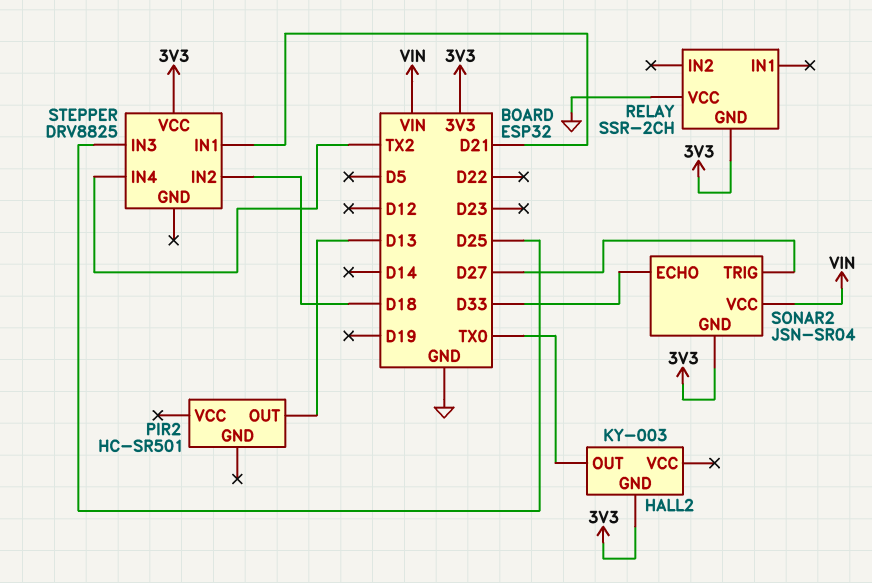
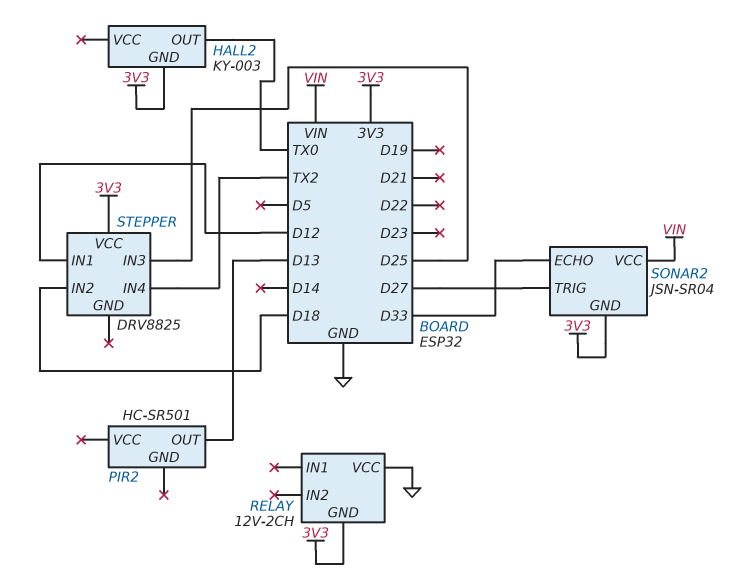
RELAY: SSR-2CH -> 12V-2CH
STEPPER pin IN1: D21 -> D12

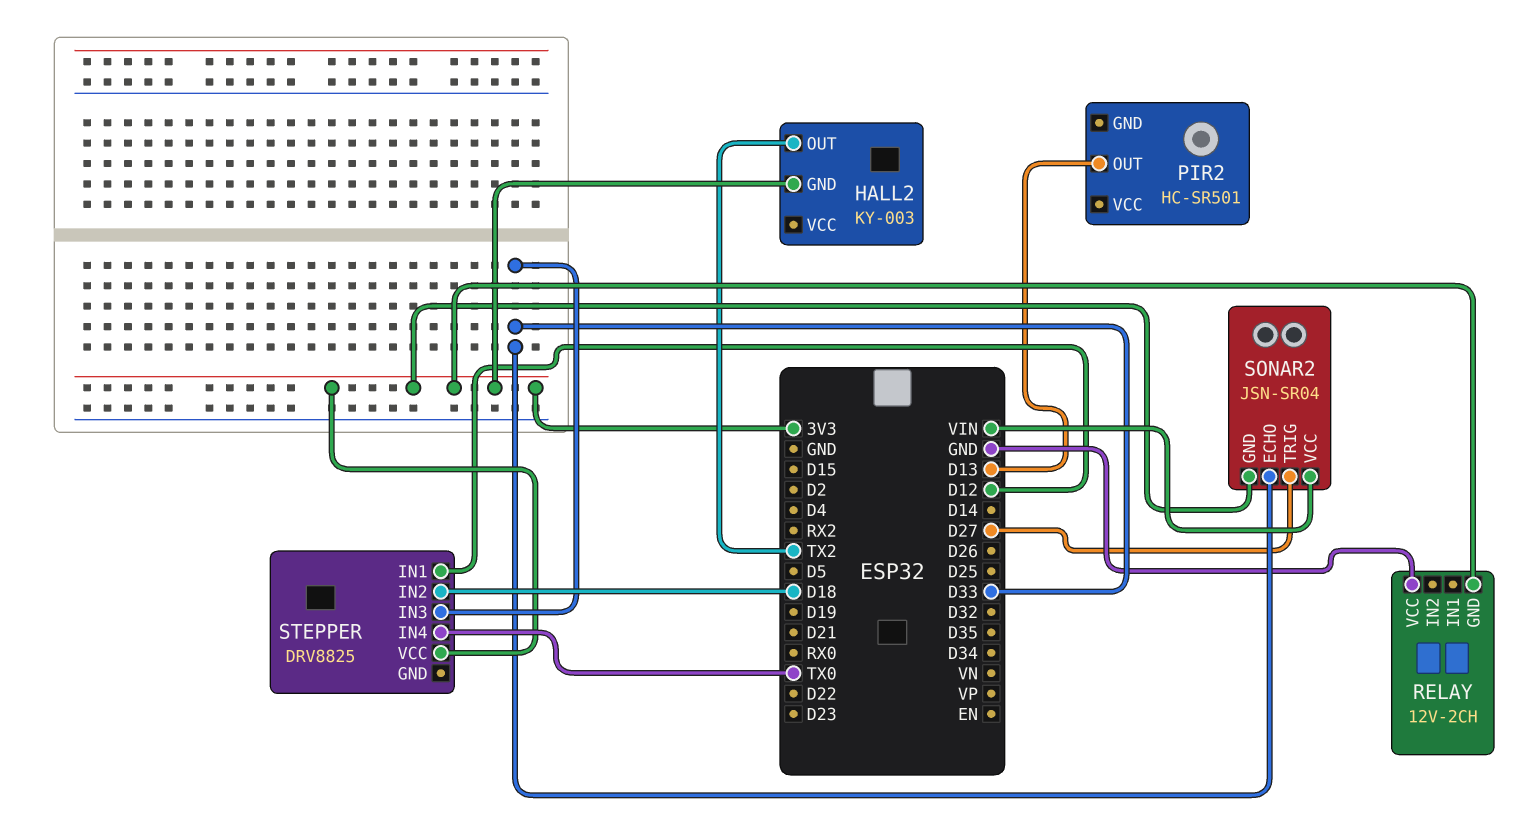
HALL2 pin OUT: TX0 -> TX2
STEPPER pin IN3: D25 -> D33
STEPPER pin IN4: TX2 -> TX0

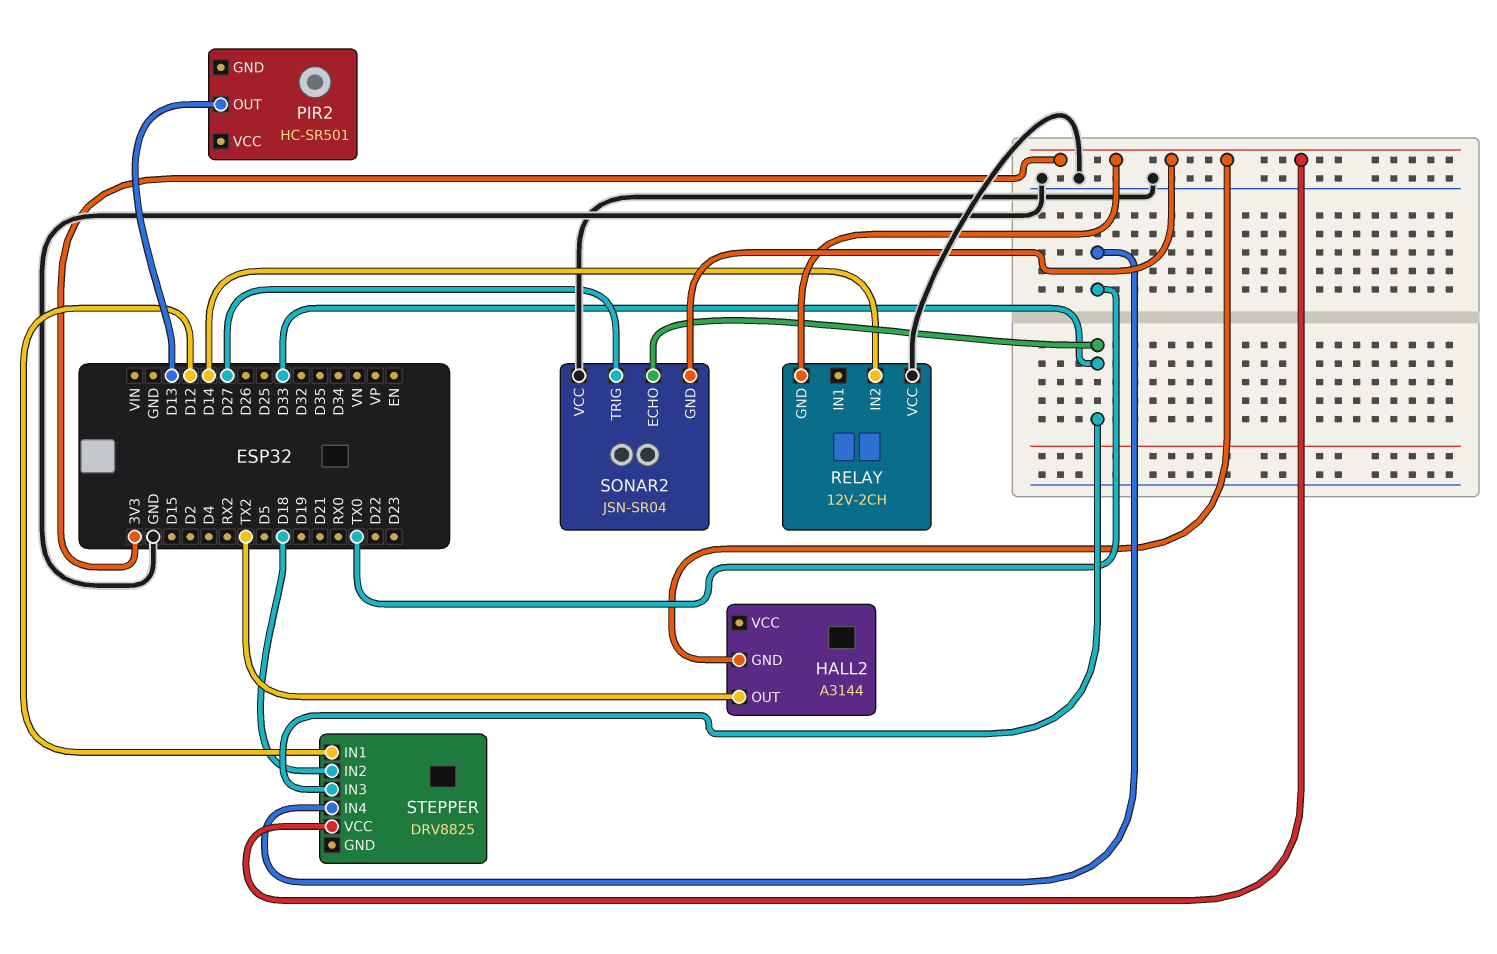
HALL2: KY-003 -> A3144
RELAY pin IN2: none -> D14
SONAR2 pin VCC: VIN -> GND

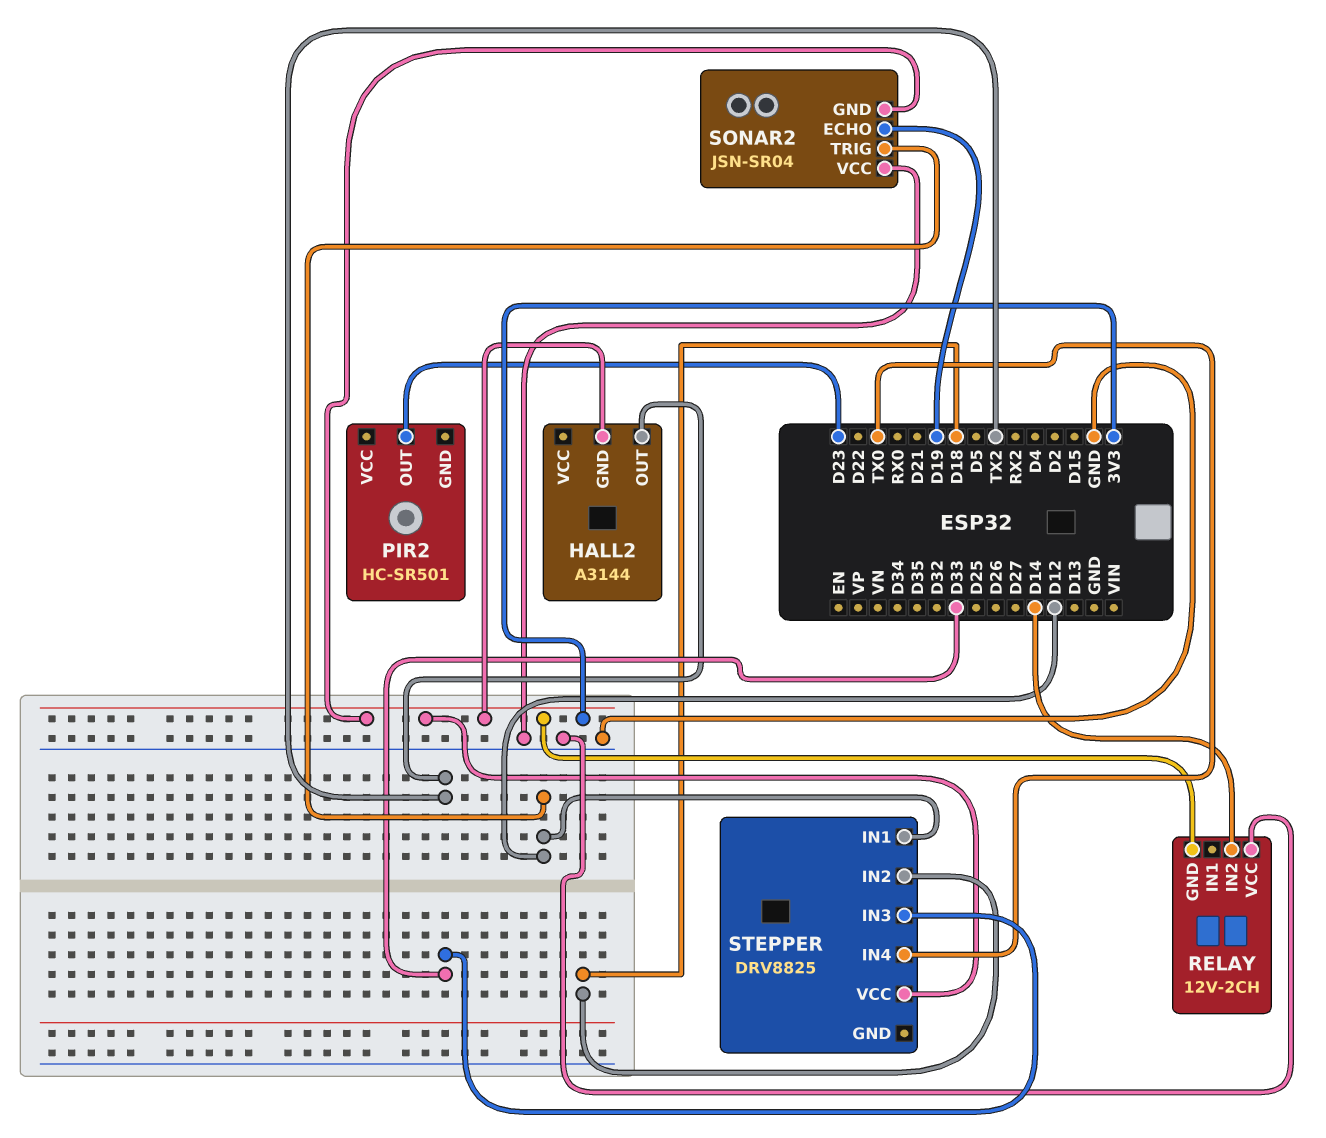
PIR2 pin OUT: D13 -> D23
SONAR2 pin ECHO: D33 -> D19
SONAR2 pin TRIG: D27 -> D12

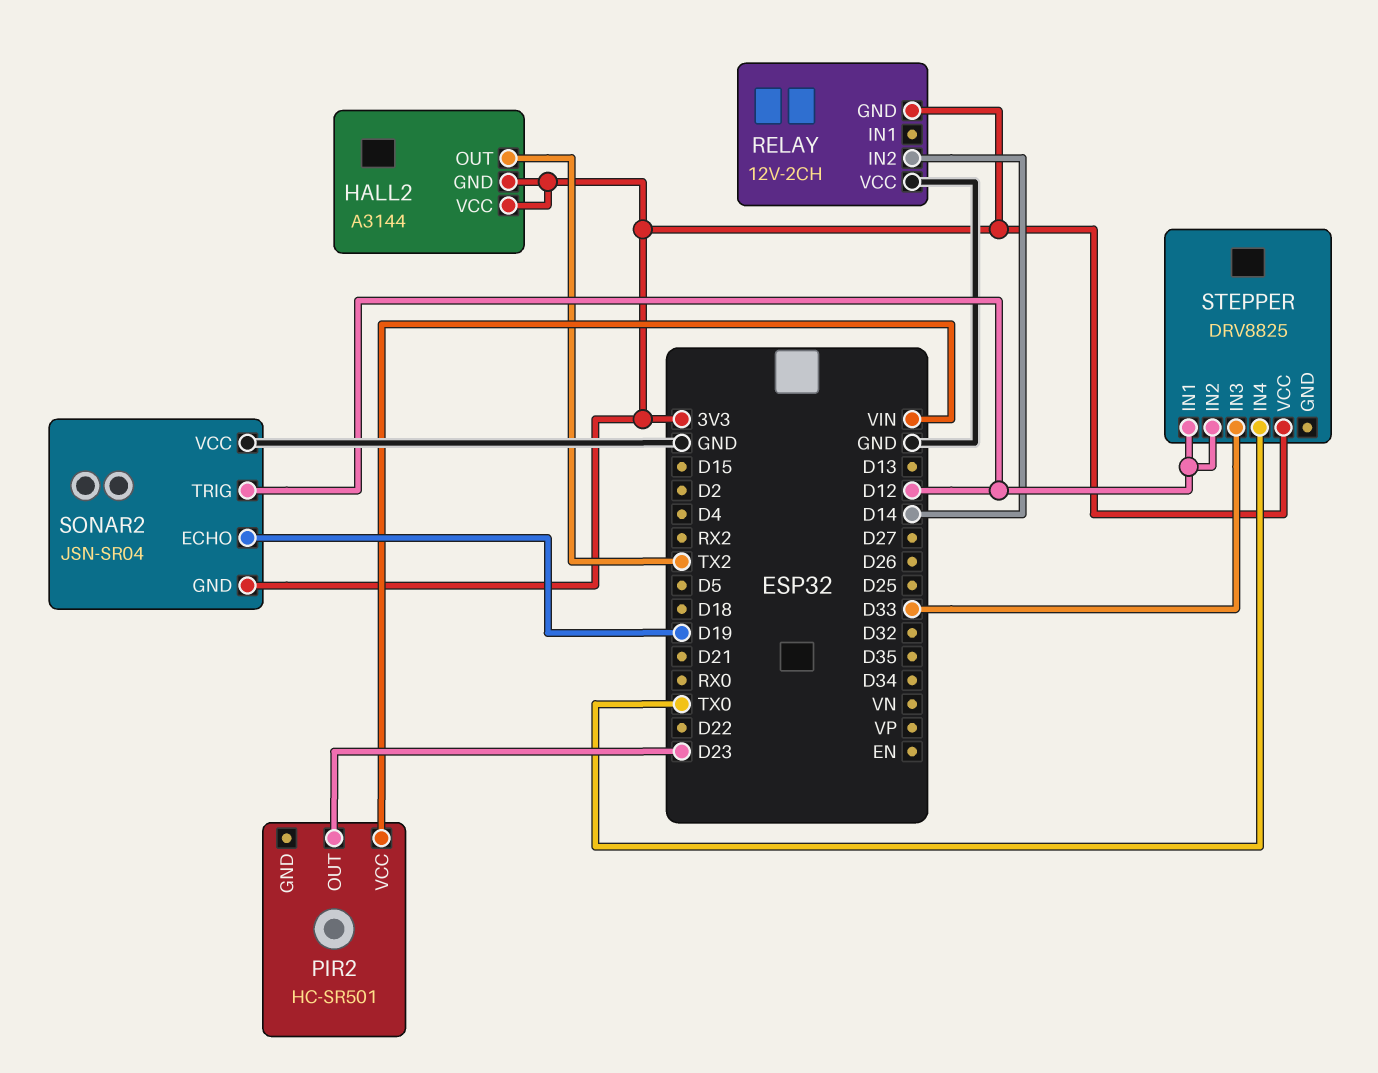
HALL2 pin VCC: none -> 3V3
PIR2 pin VCC: none -> VIN
STEPPER pin IN2: D18 -> D12

